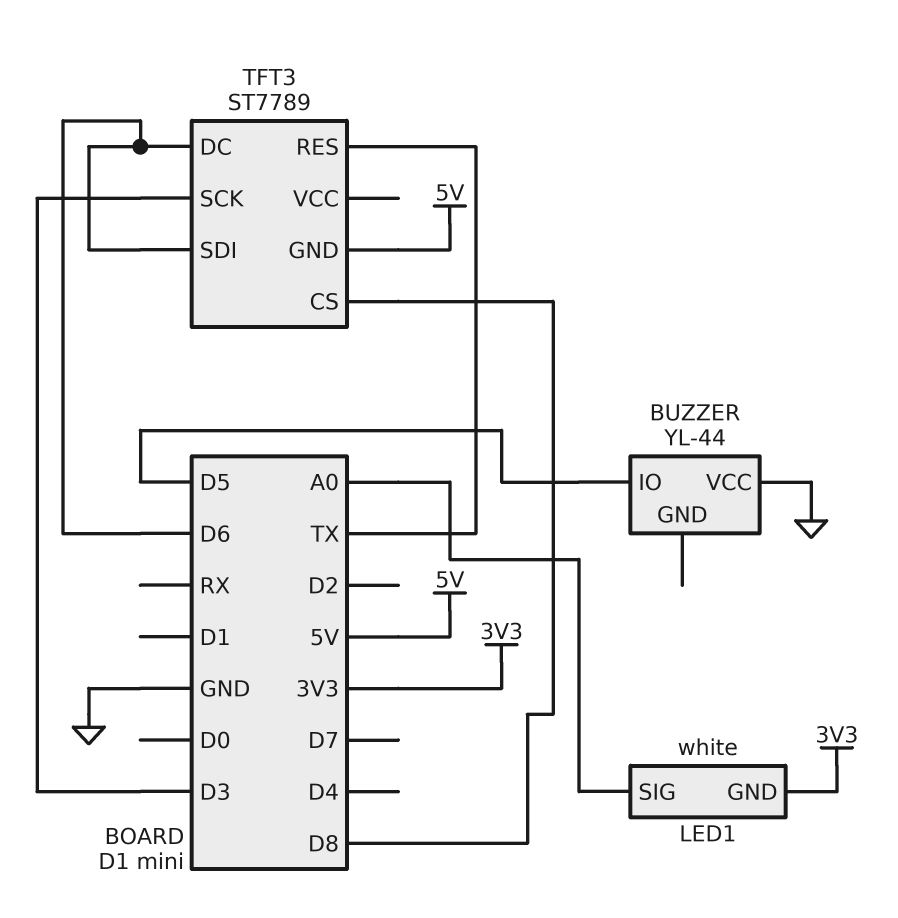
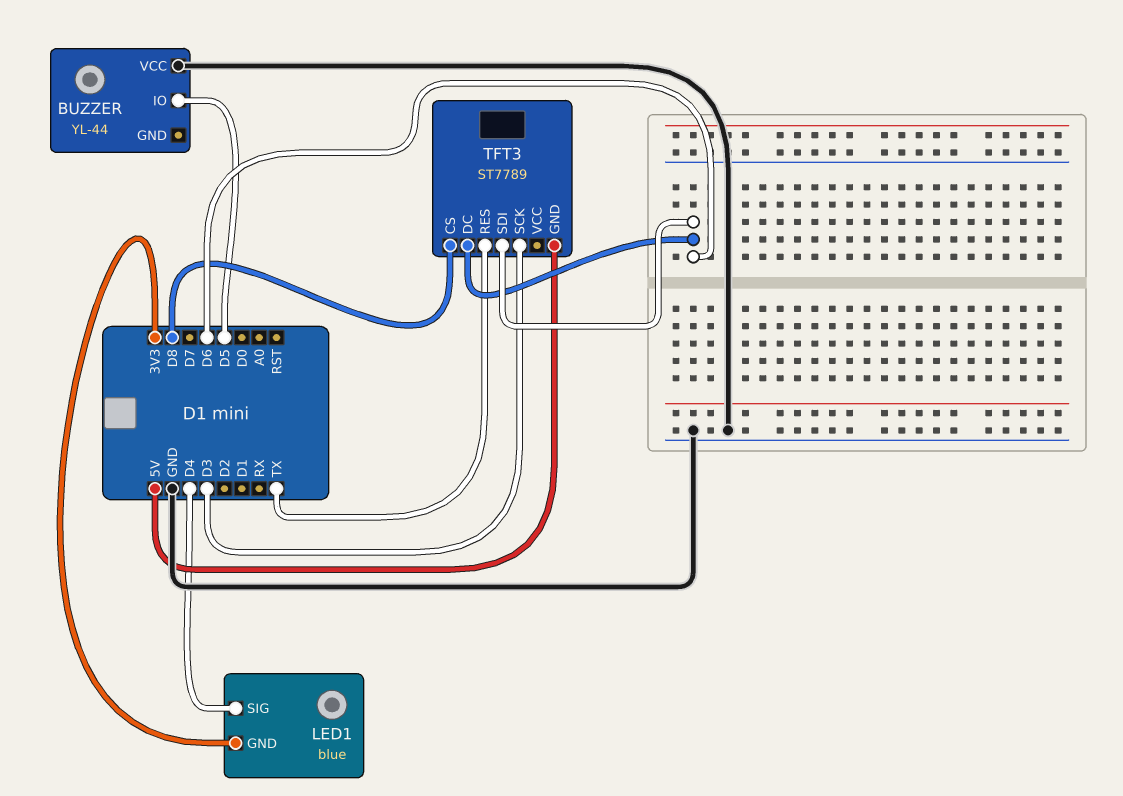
LED1: white -> blue
LED1 pin SIG: A0 -> D4

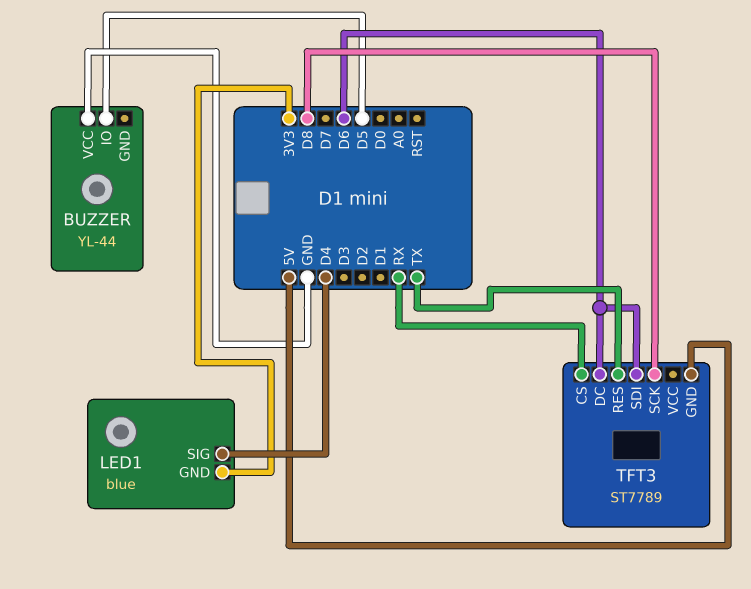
TFT3 pin CS: D8 -> RX
TFT3 pin SCK: D3 -> D8

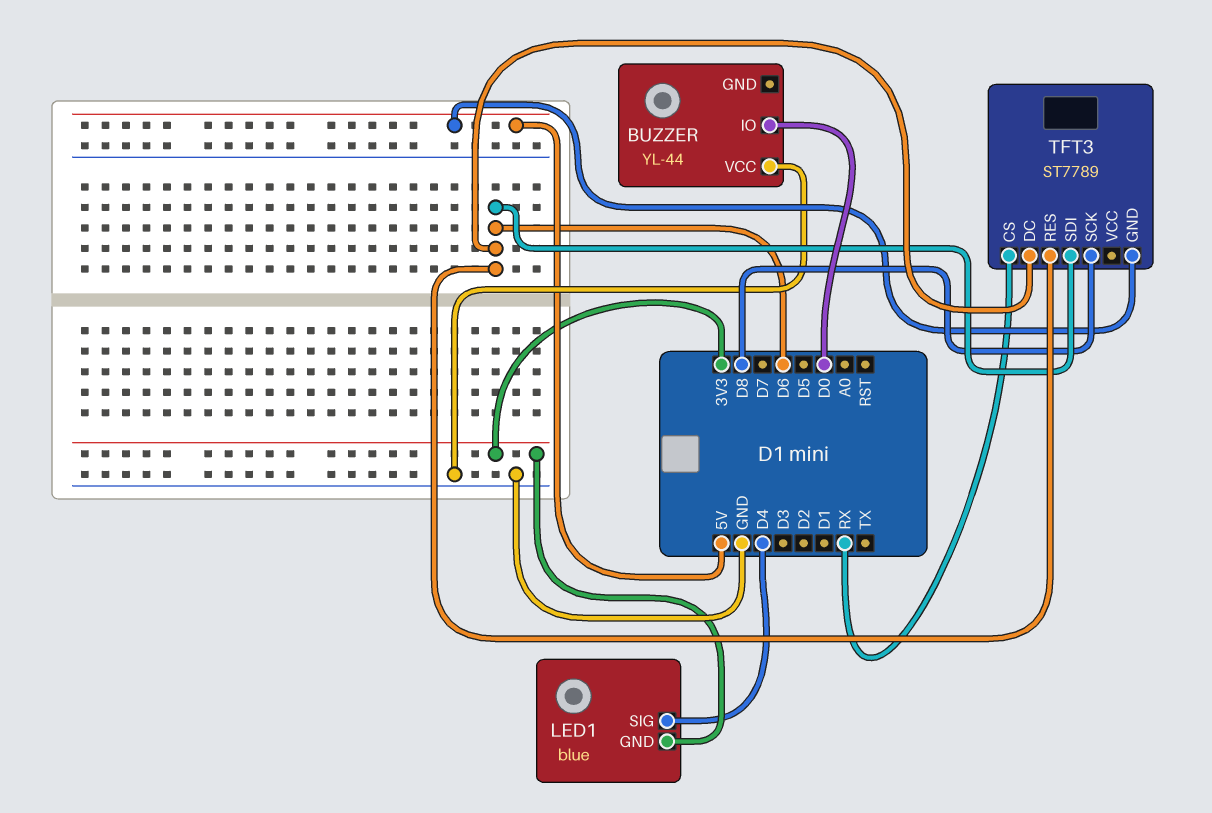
BUZZER pin IO: D5 -> D0
TFT3 pin RES: TX -> D6

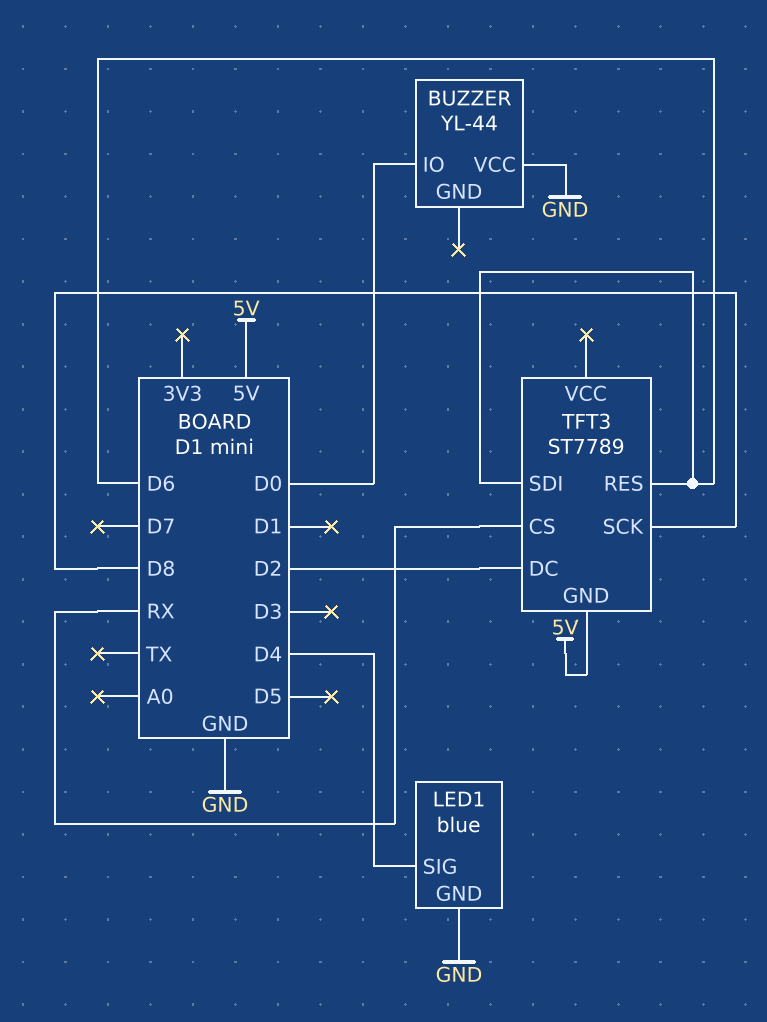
LED1 pin GND: 3V3 -> GND
TFT3 pin DC: D6 -> D2

